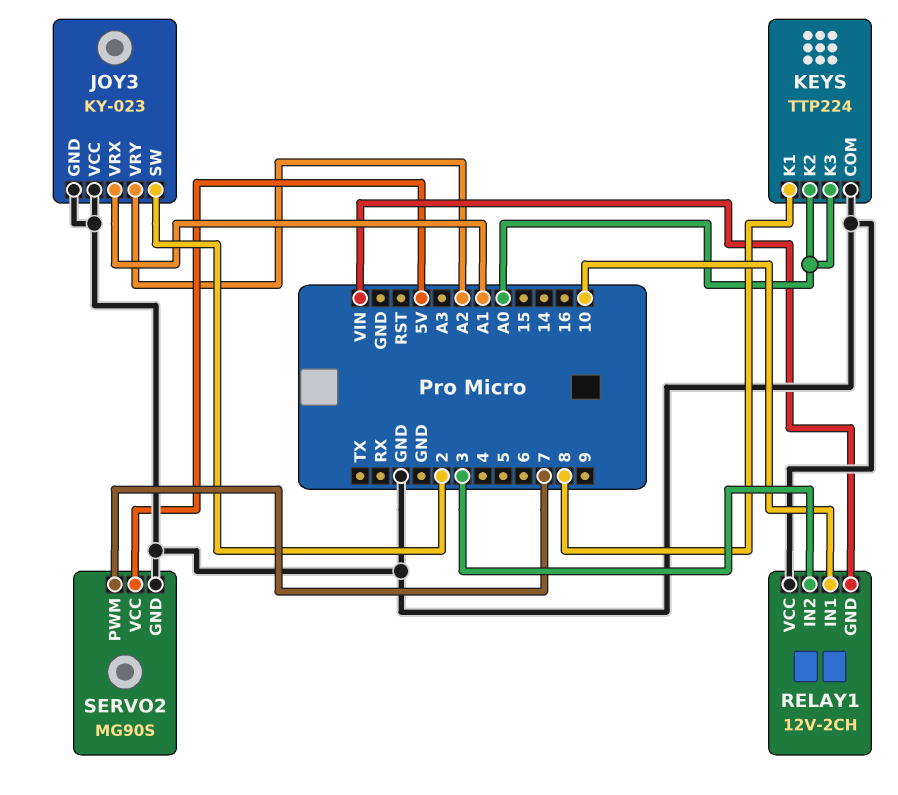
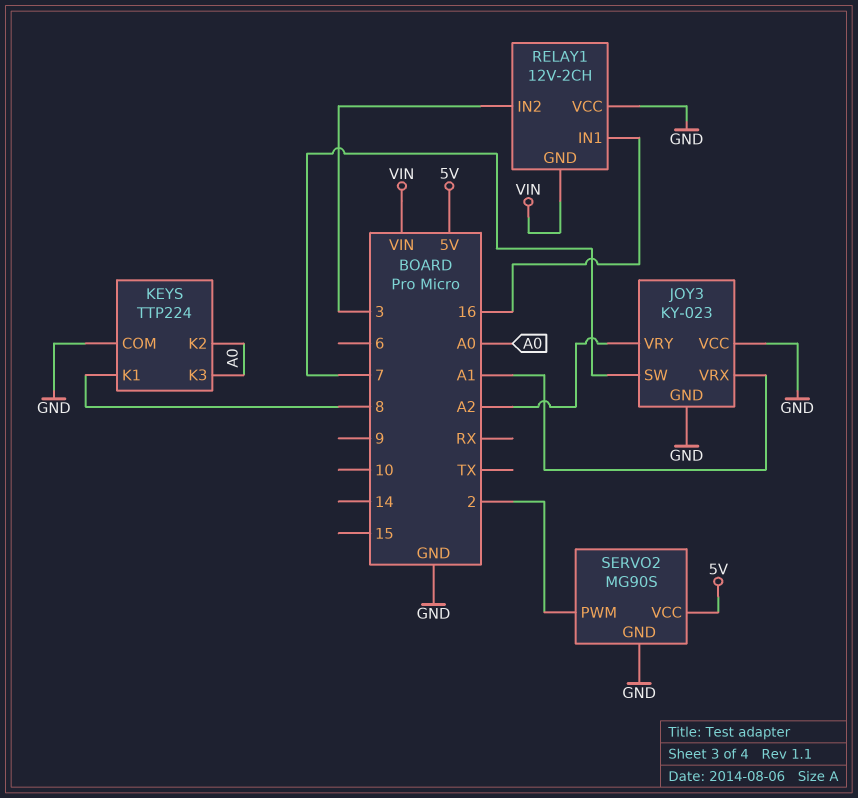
JOY3 pin SW: 2 -> 7
RELAY1 pin IN1: 10 -> 16
SERVO2 pin PWM: 7 -> 2

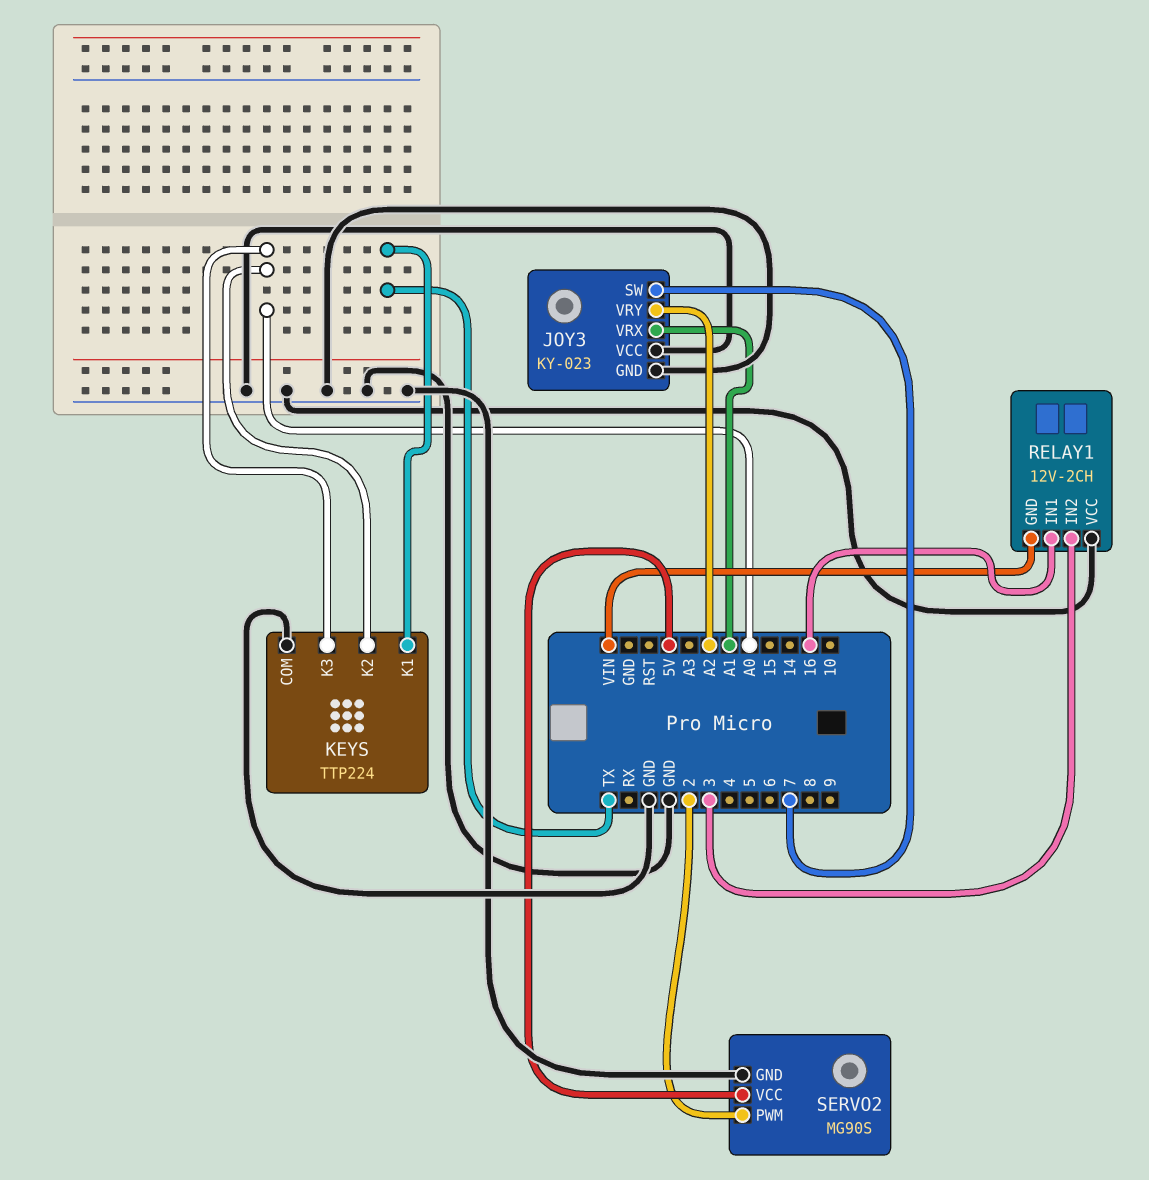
KEYS pin K1: 8 -> TX

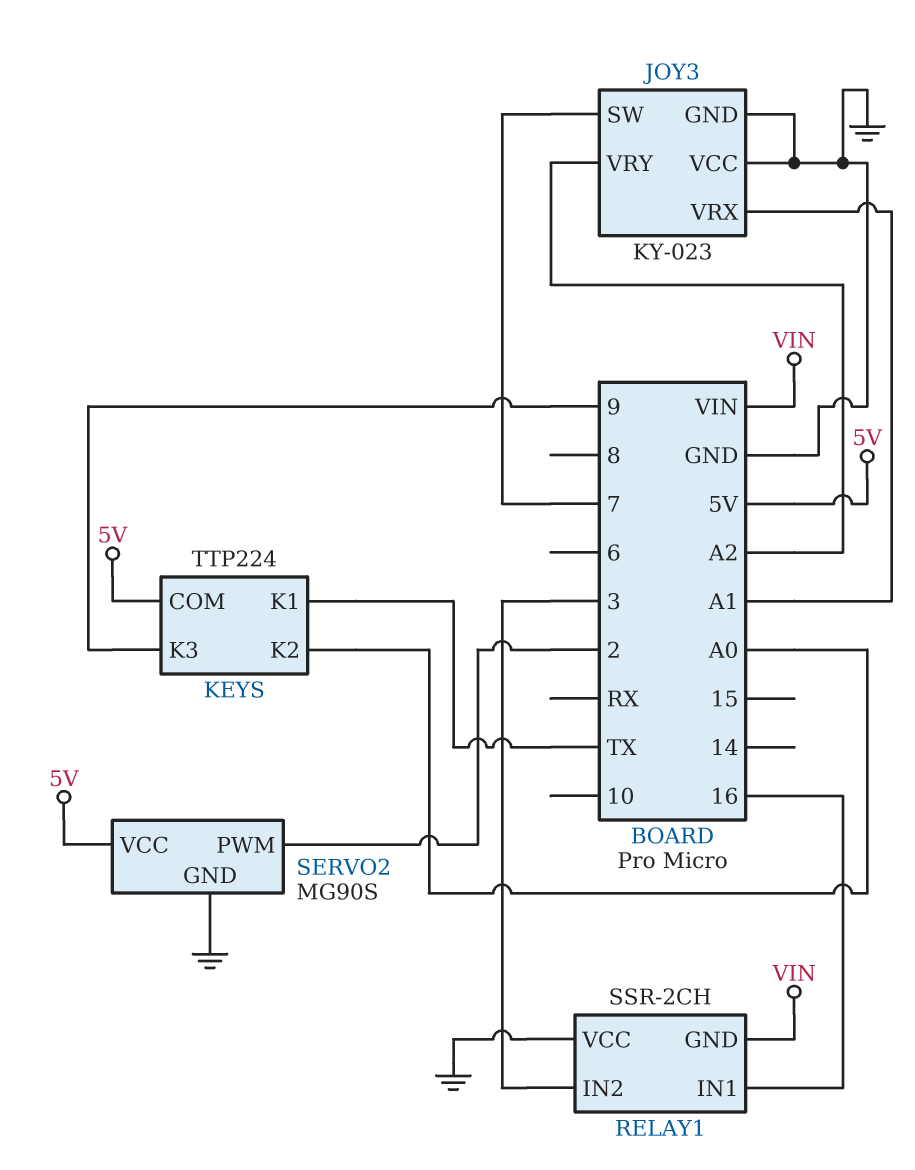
KEYS pin COM: GND -> 5V
KEYS pin K3: A0 -> 9
RELAY1: 12V-2CH -> SSR-2CH

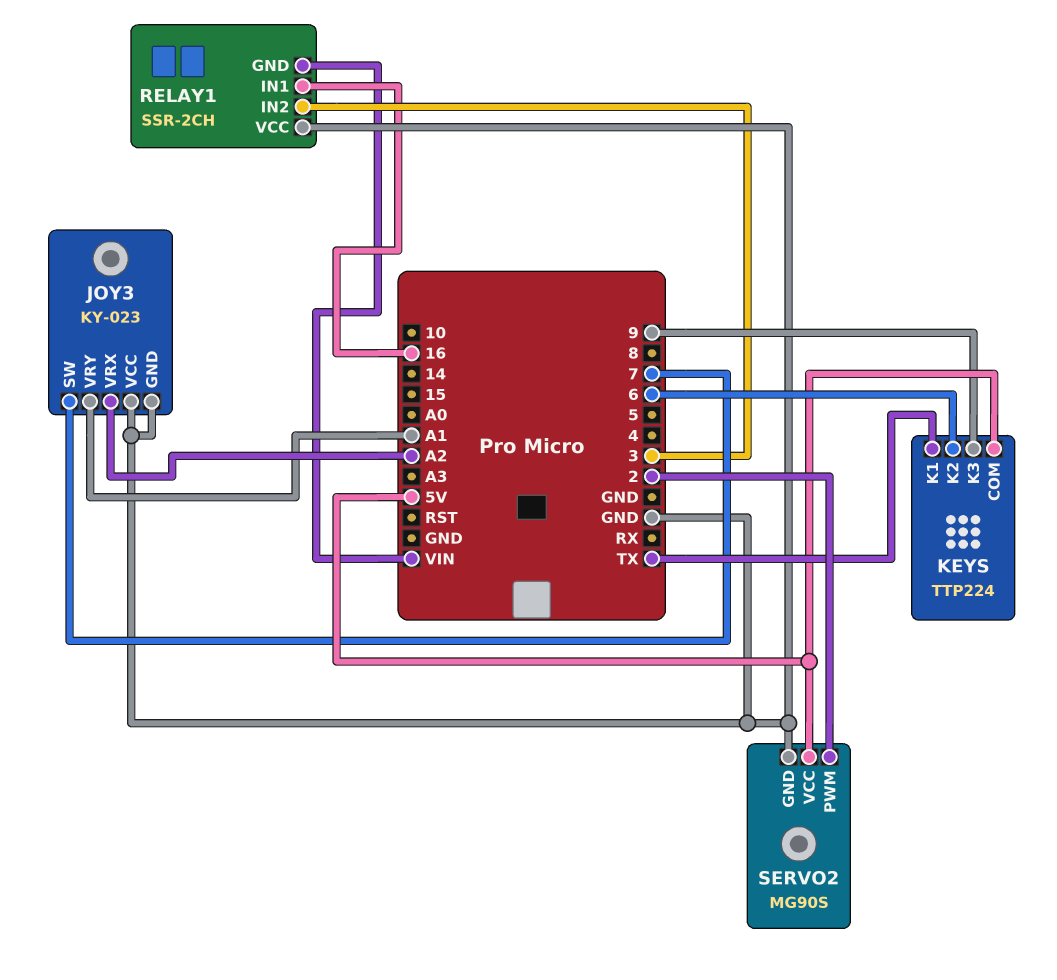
JOY3 pin VRX: A1 -> A2
JOY3 pin VRY: A2 -> A1
KEYS pin K2: A0 -> 6

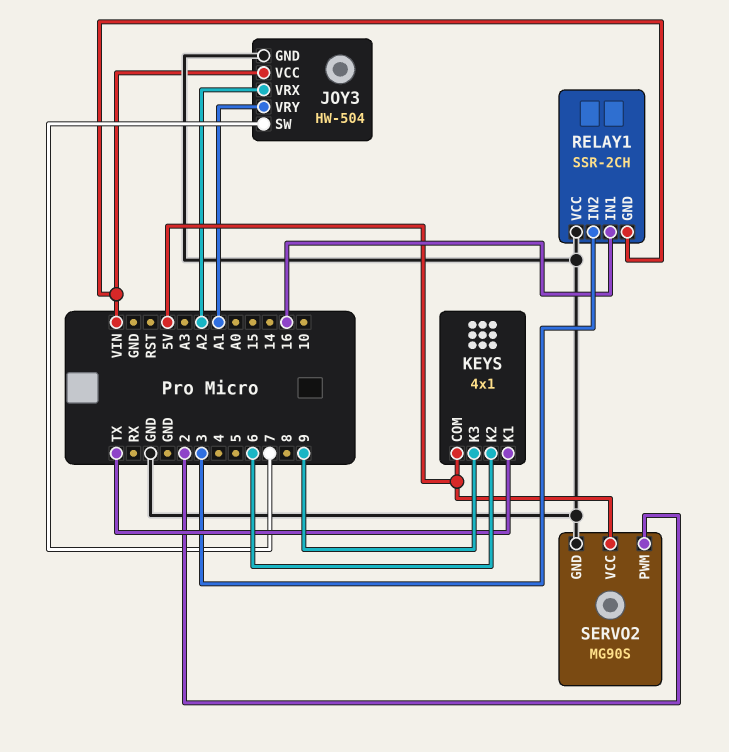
JOY3: KY-023 -> HW-504
JOY3 pin VCC: GND -> VIN
KEYS: TTP224 -> 4x1

